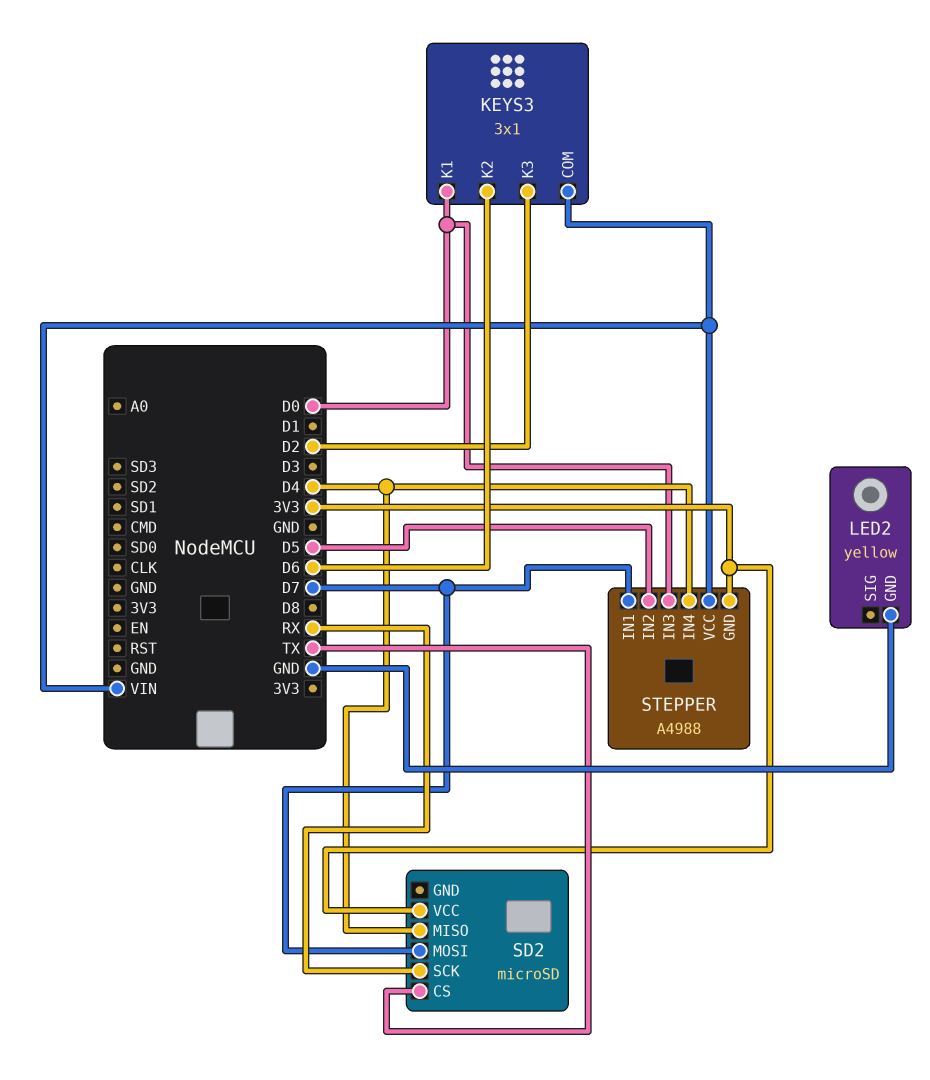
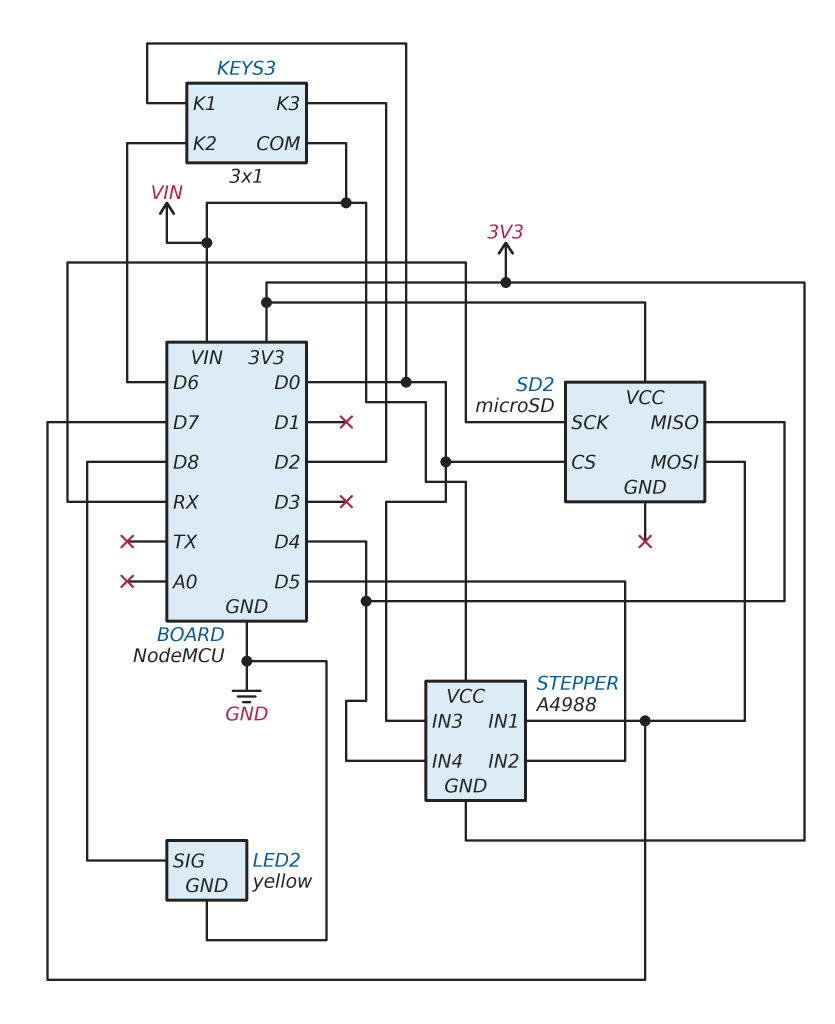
LED2 pin SIG: none -> D8
SD2 pin CS: TX -> D0

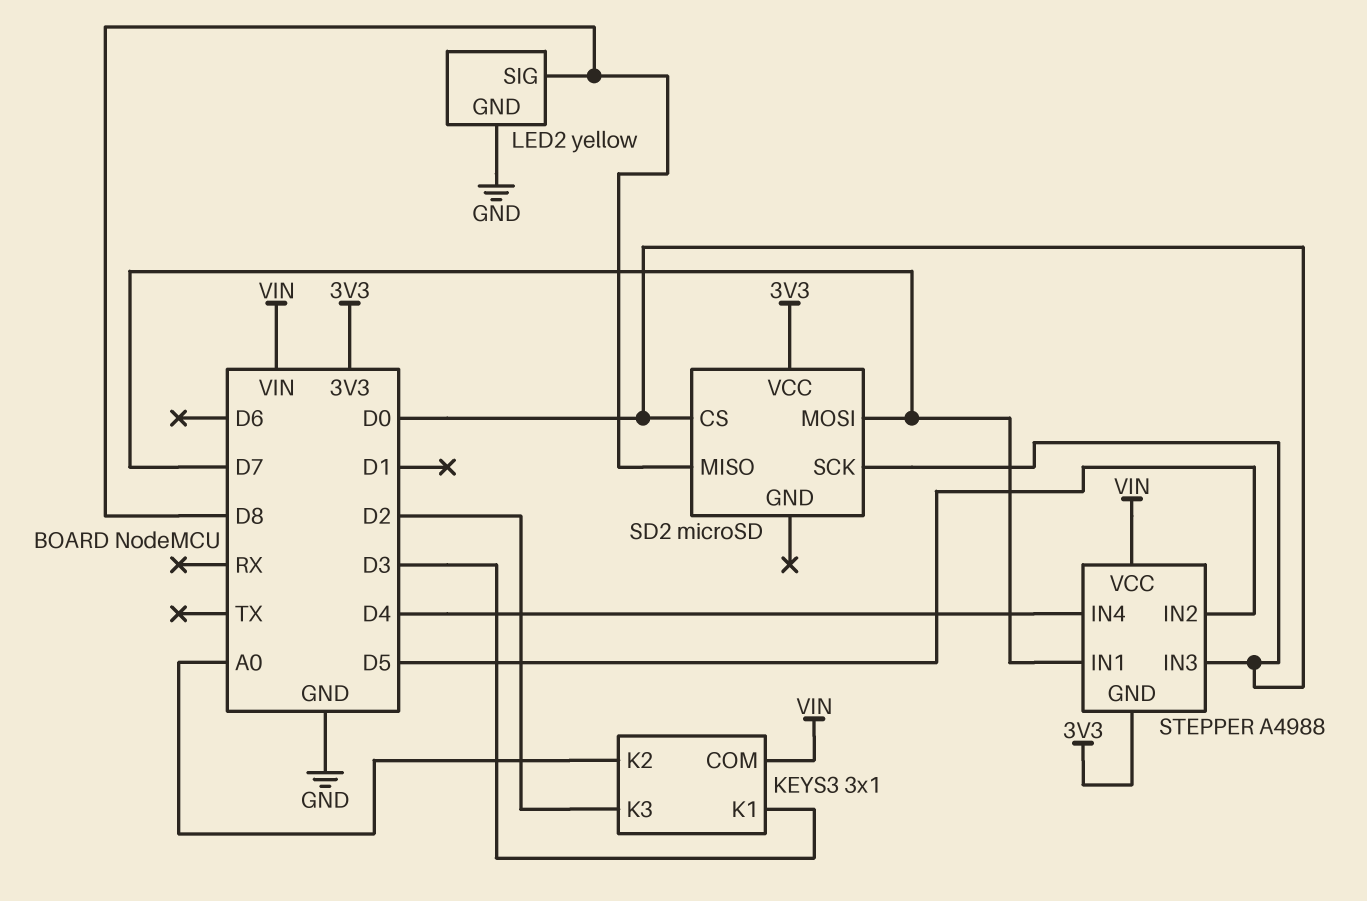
KEYS3 pin K1: D0 -> D3
KEYS3 pin K2: D6 -> A0
SD2 pin MISO: D4 -> D8
SD2 pin SCK: RX -> D0

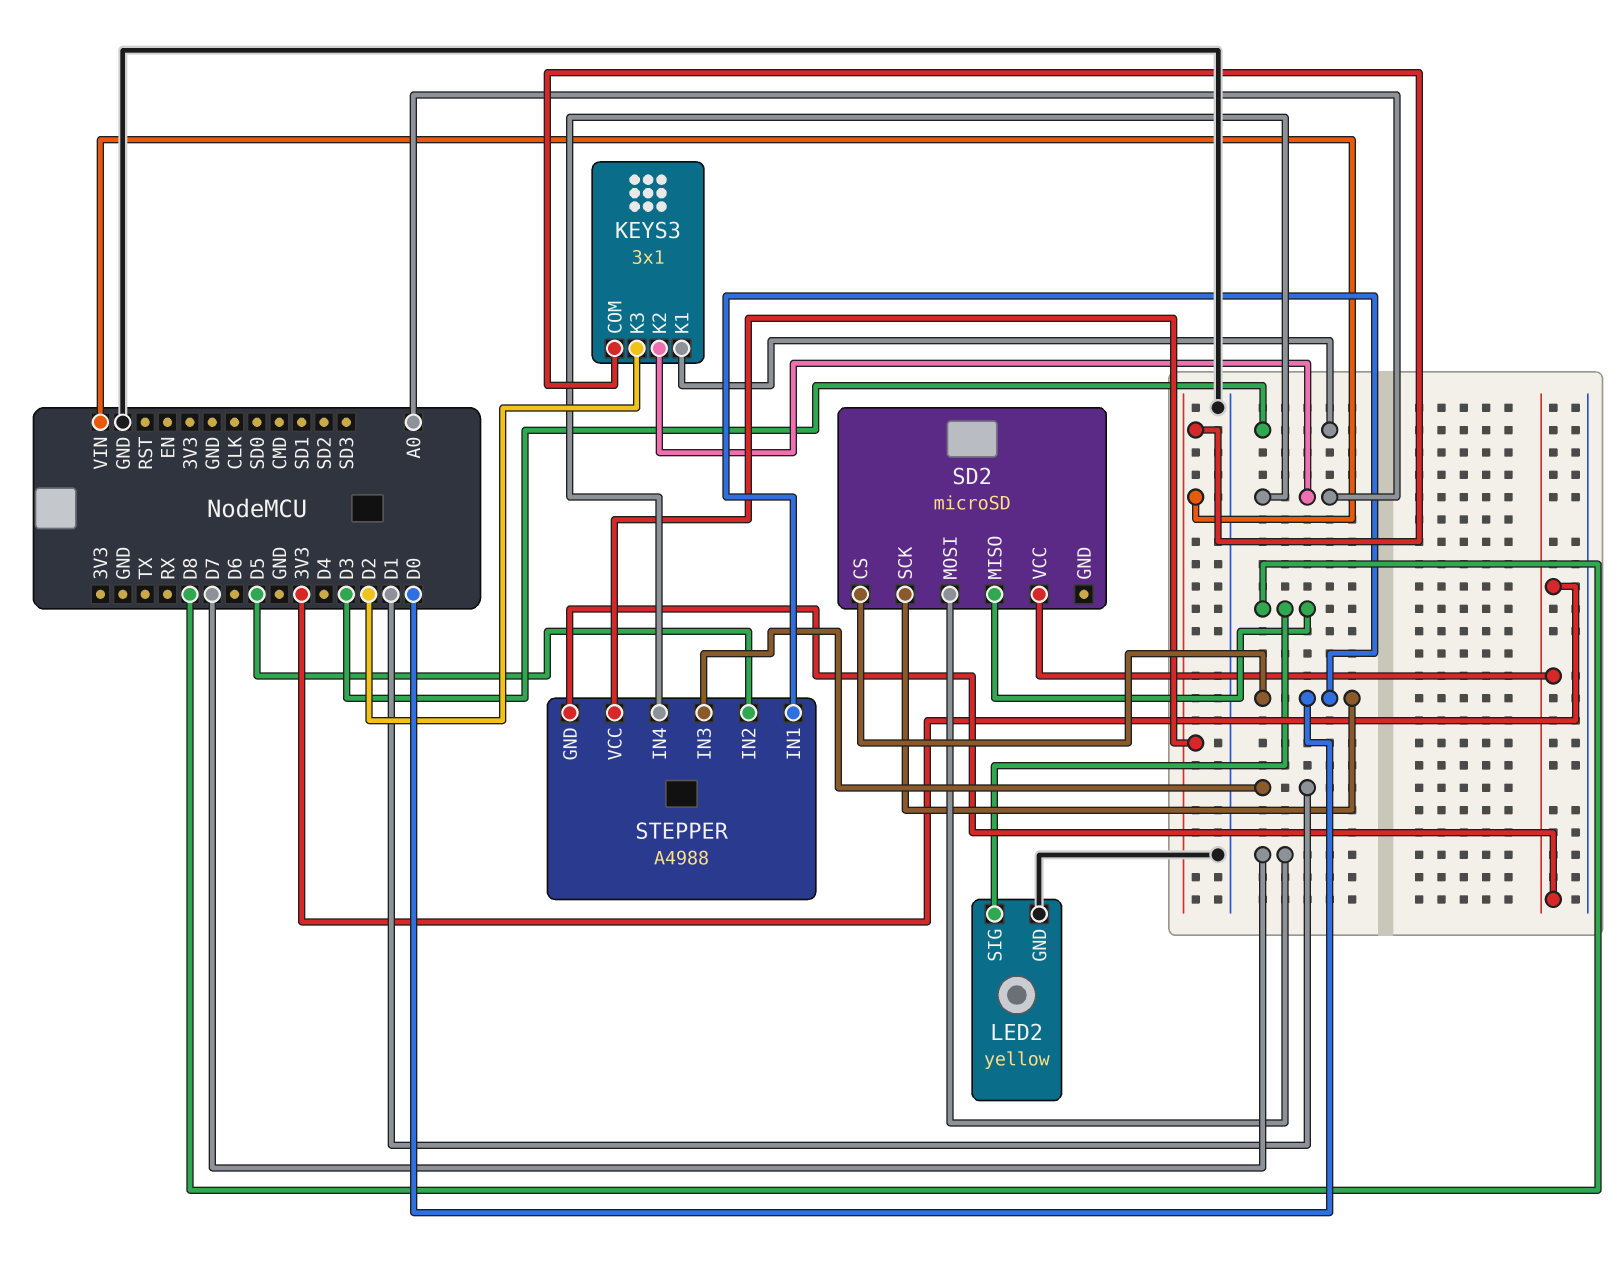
STEPPER pin IN1: D7 -> D0
STEPPER pin IN3: D0 -> D1
STEPPER pin IN4: D4 -> A0

